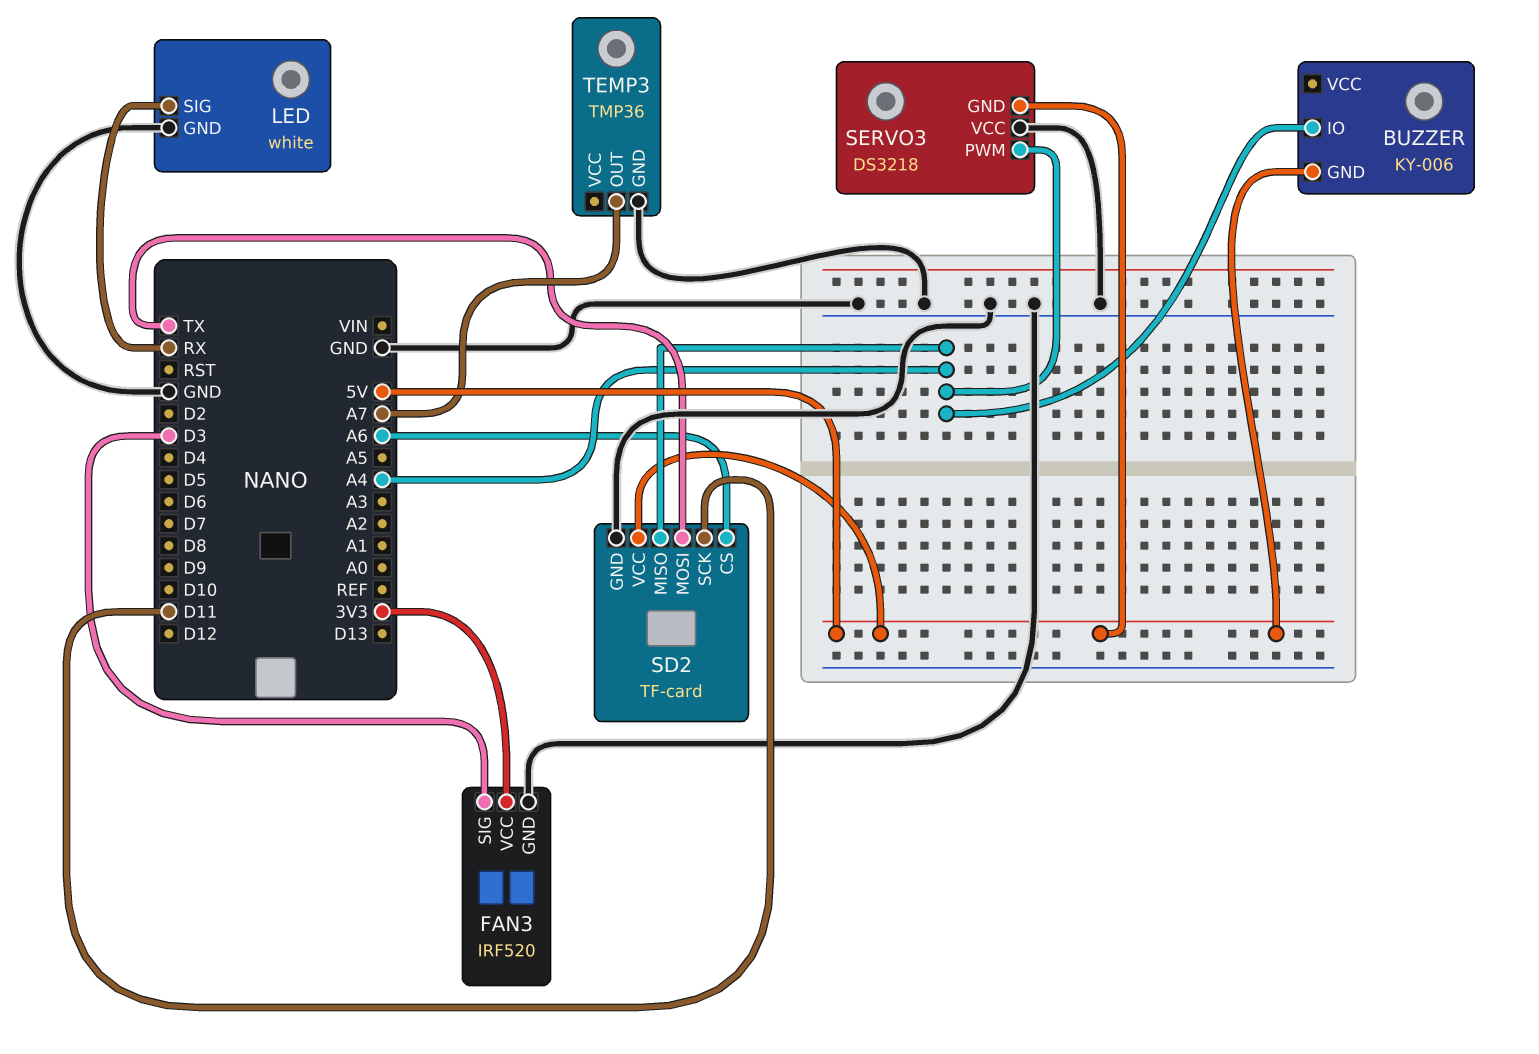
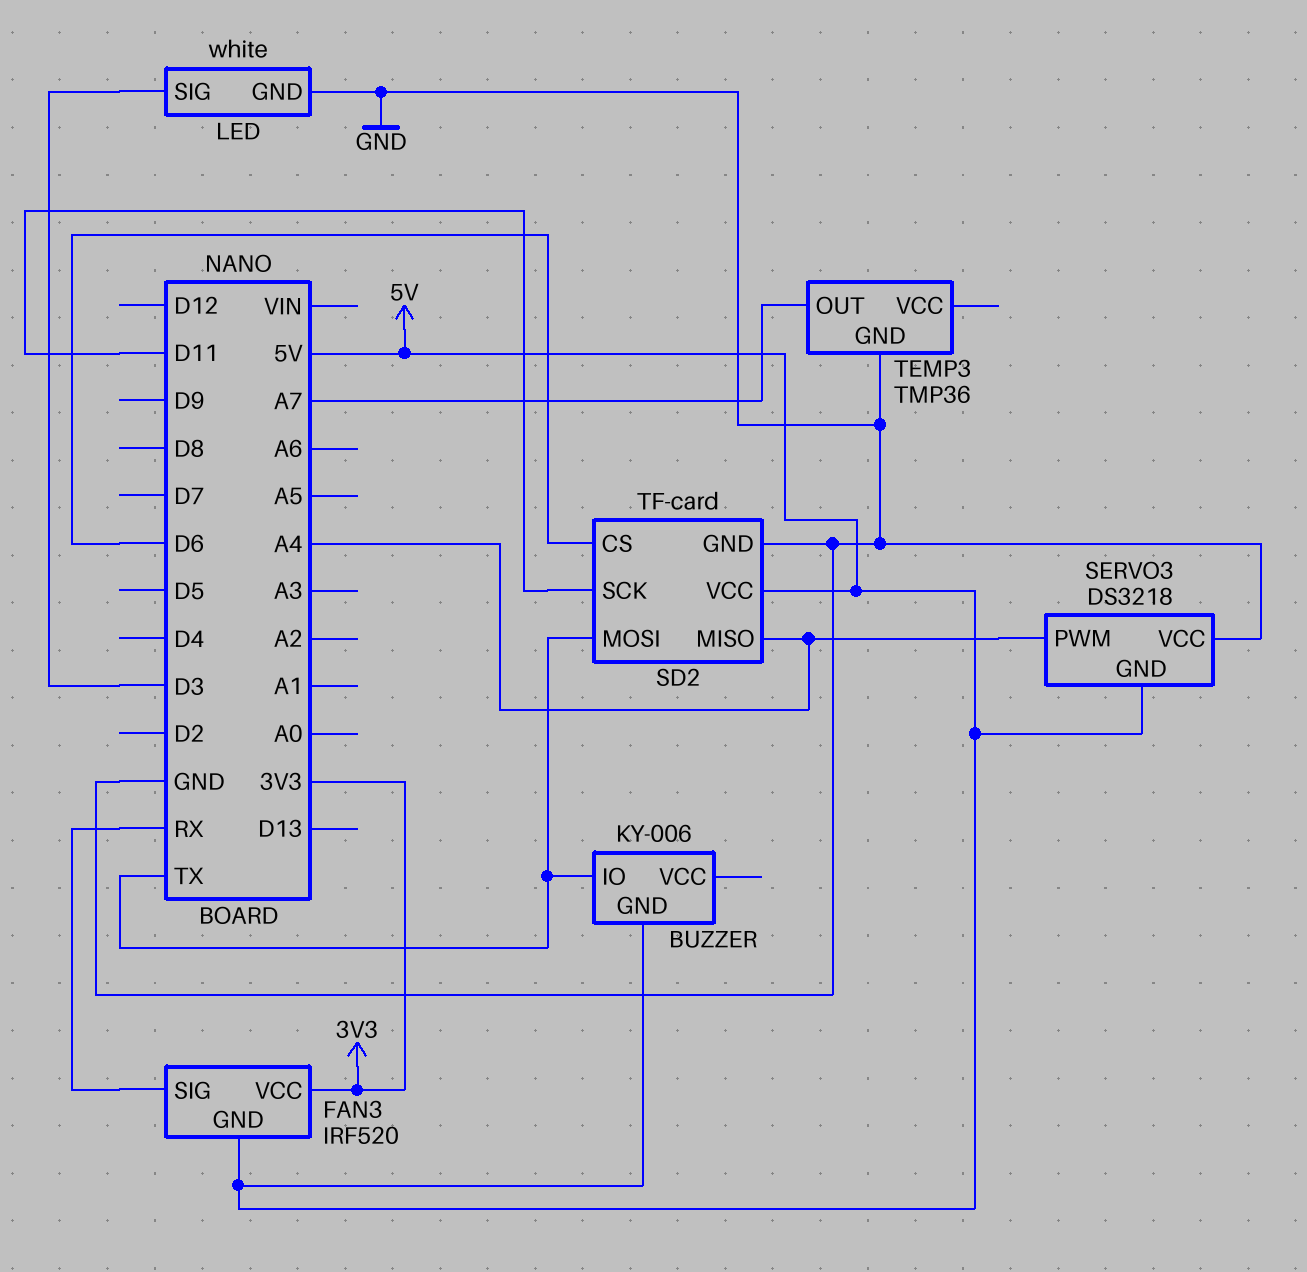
BUZZER pin IO: A4 -> TX
FAN3 pin GND: GND -> 5V
FAN3 pin SIG: D3 -> RX
LED pin SIG: RX -> D3
SD2 pin CS: A6 -> D6

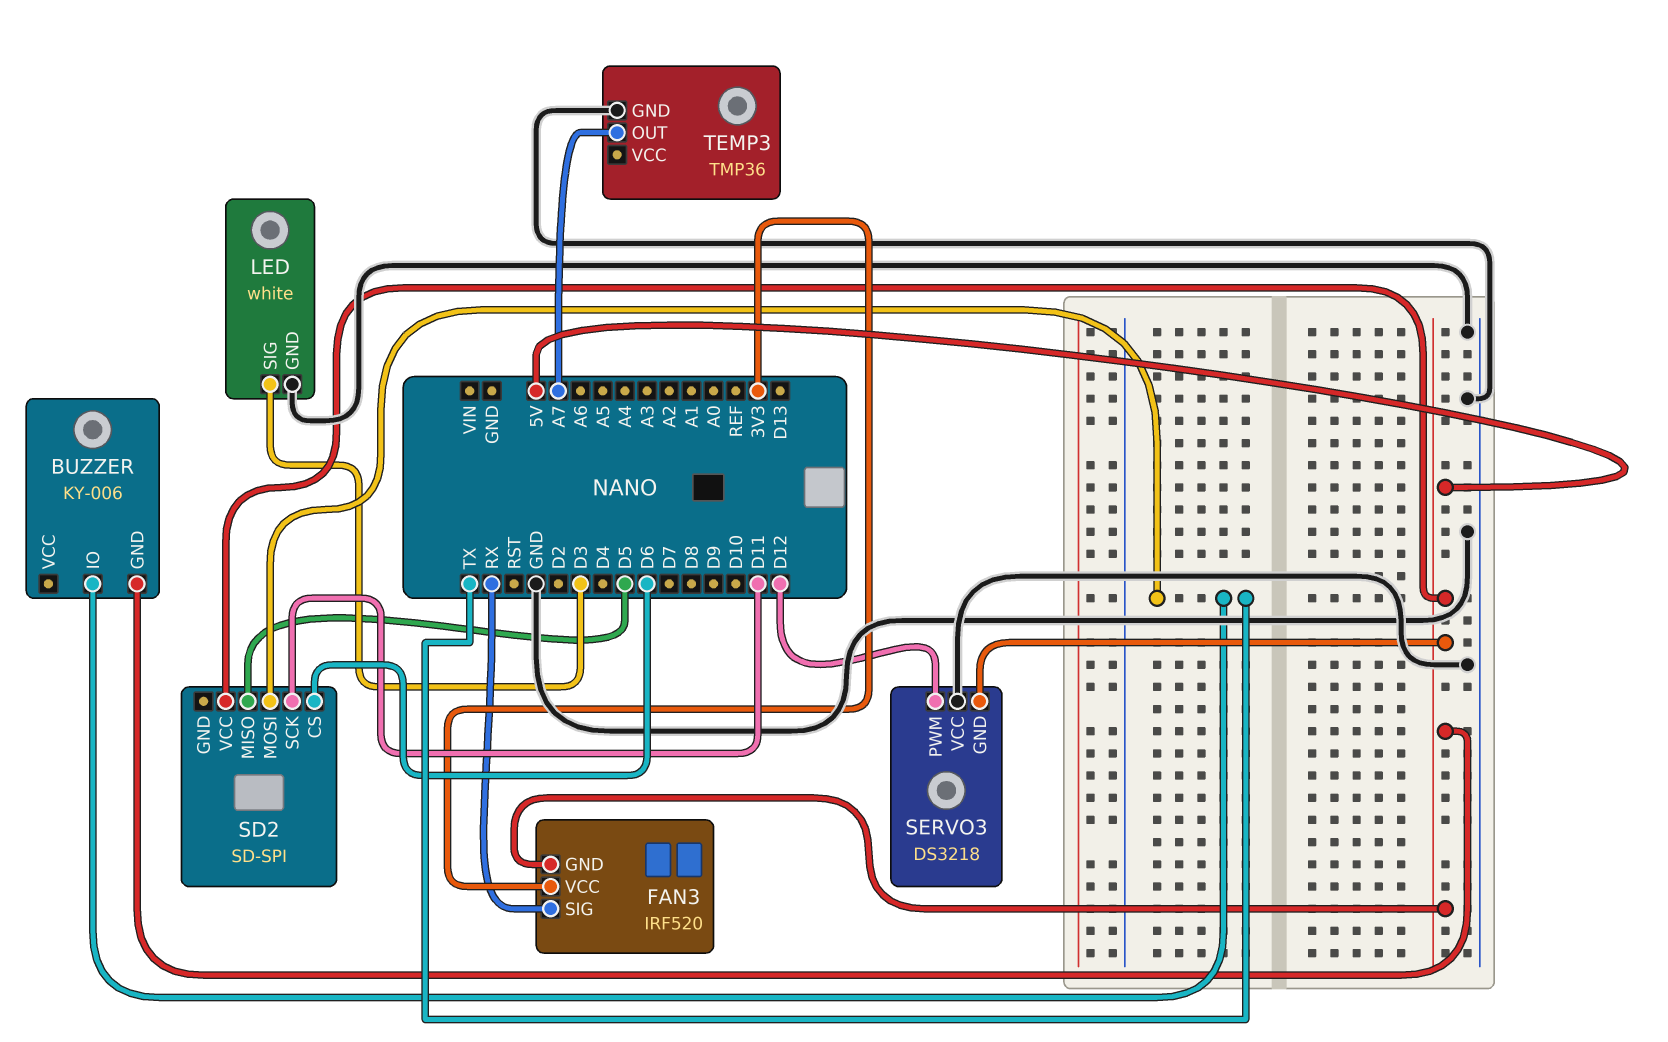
SD2: TF-card -> SD-SPI
SD2 pin GND: GND -> none
SD2 pin MISO: A4 -> D5
SERVO3 pin PWM: A4 -> D12

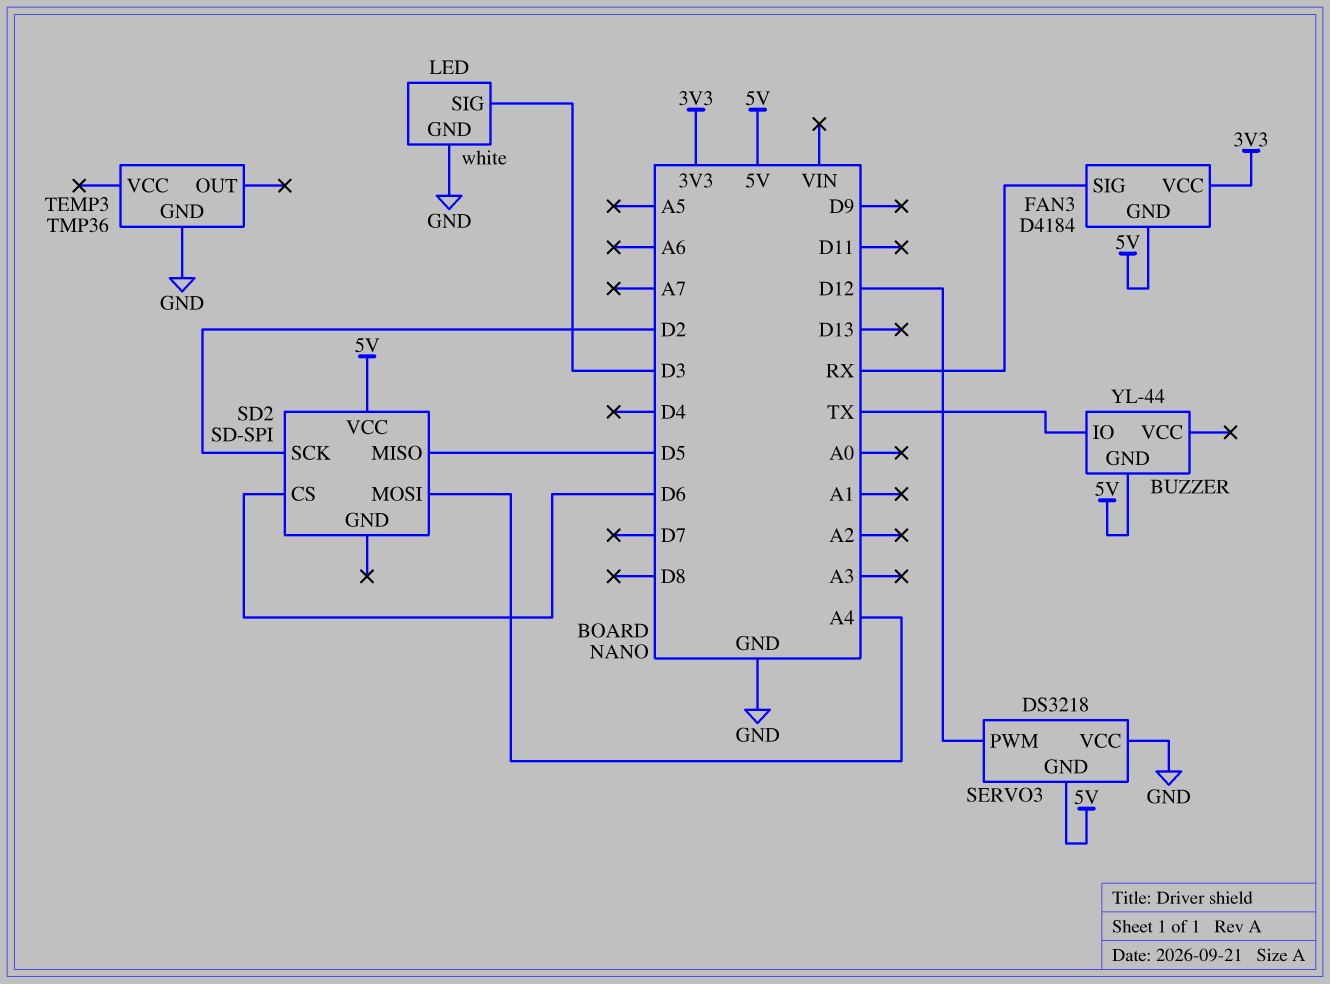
BUZZER: KY-006 -> YL-44
FAN3: IRF520 -> D4184
SD2 pin MOSI: TX -> A4
SD2 pin SCK: D11 -> D2
TEMP3 pin OUT: A7 -> none

